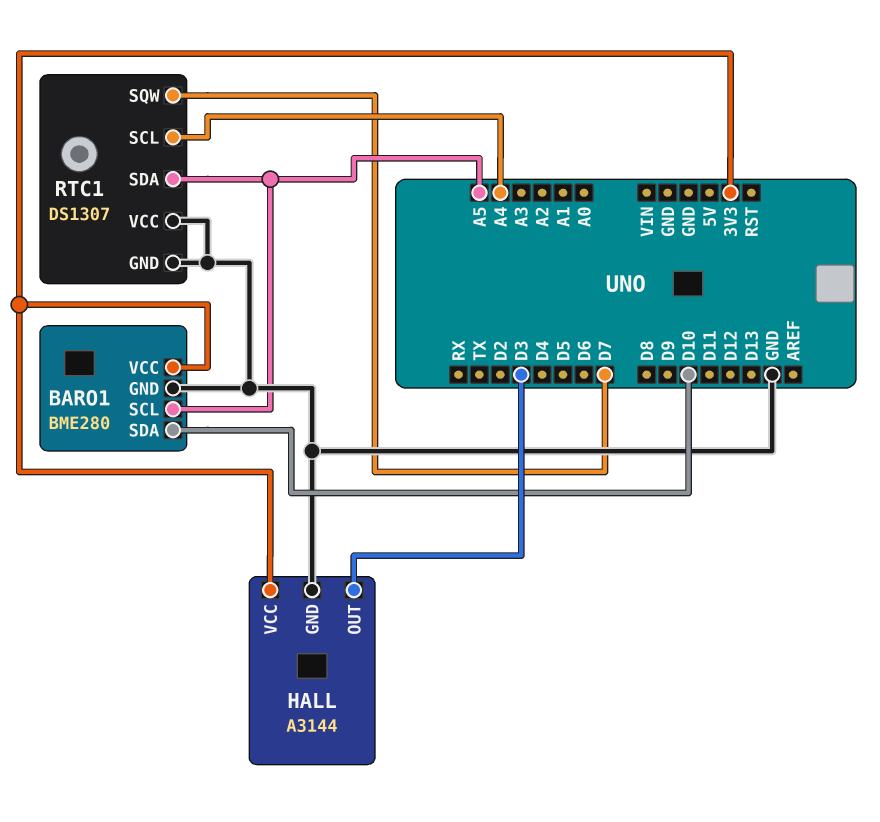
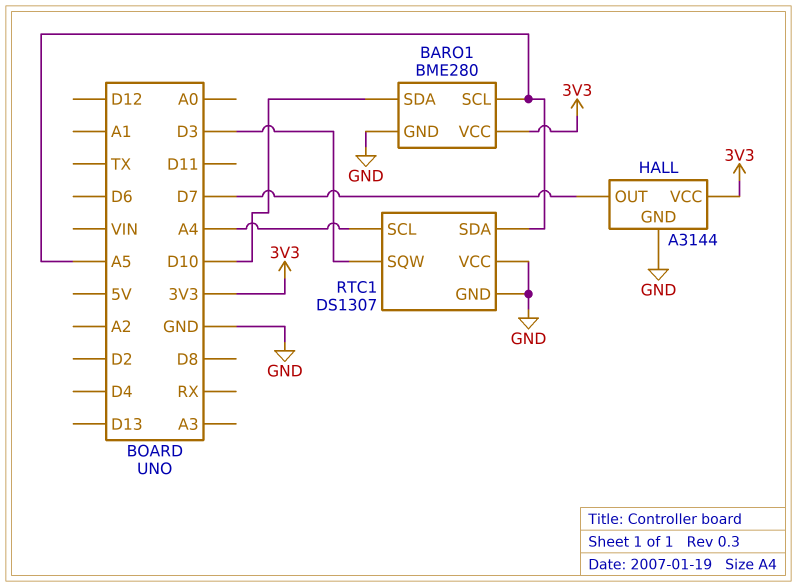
HALL pin OUT: D3 -> D7
RTC1 pin SQW: D7 -> D3

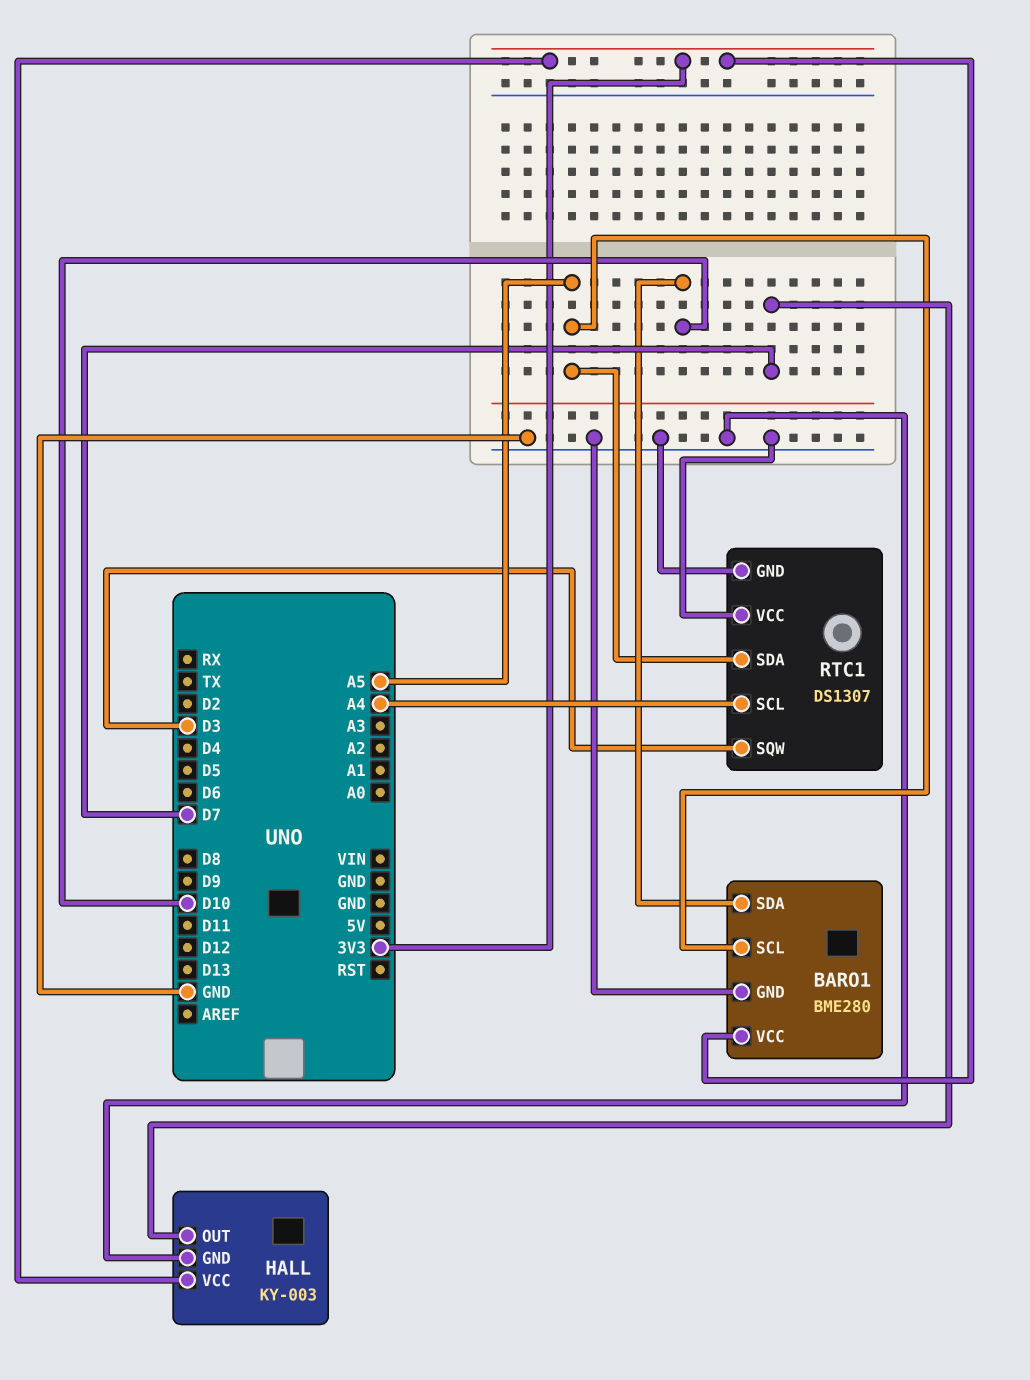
HALL: A3144 -> KY-003

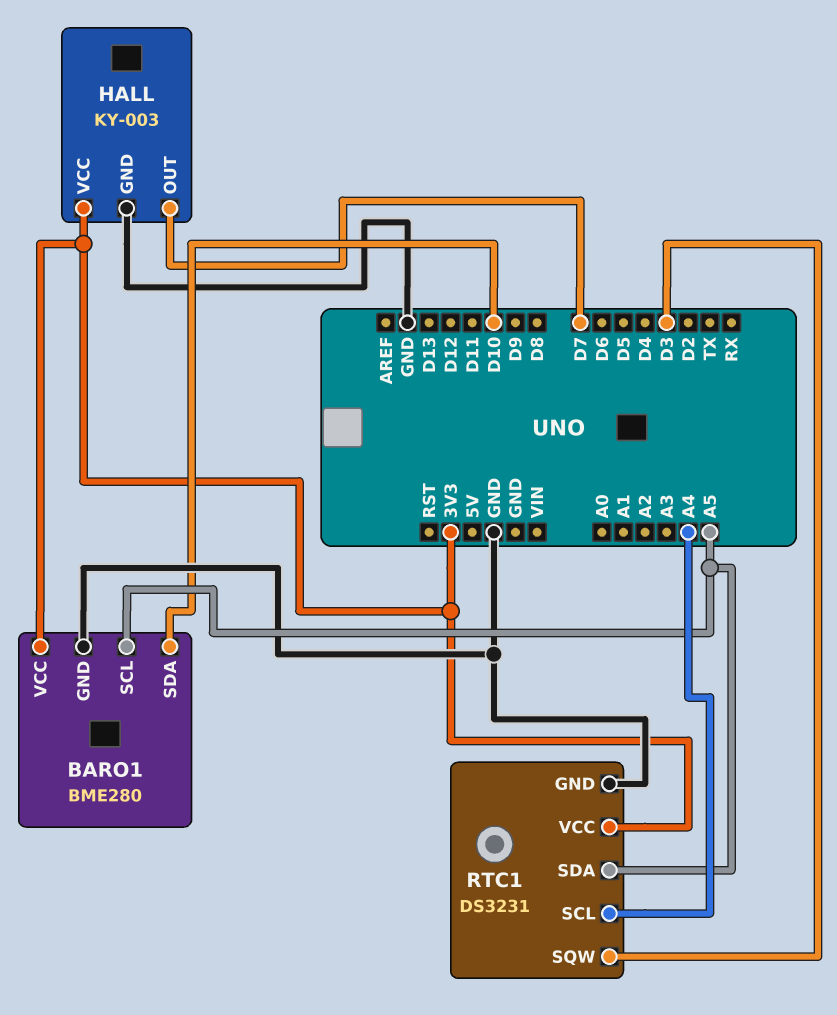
RTC1: DS1307 -> DS3231
RTC1 pin VCC: GND -> 3V3

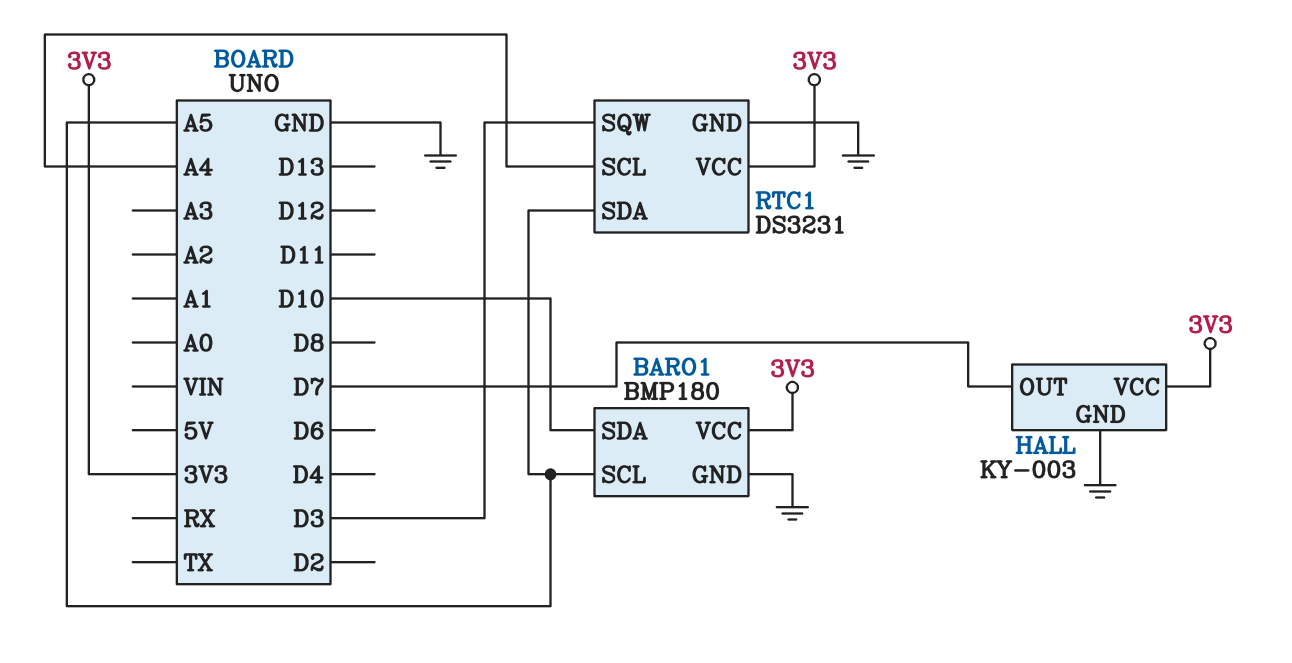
BARO1: BME280 -> BMP180

